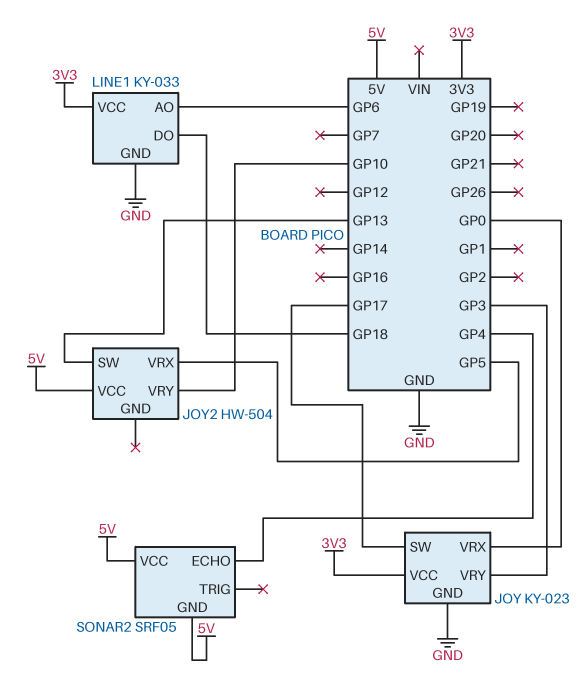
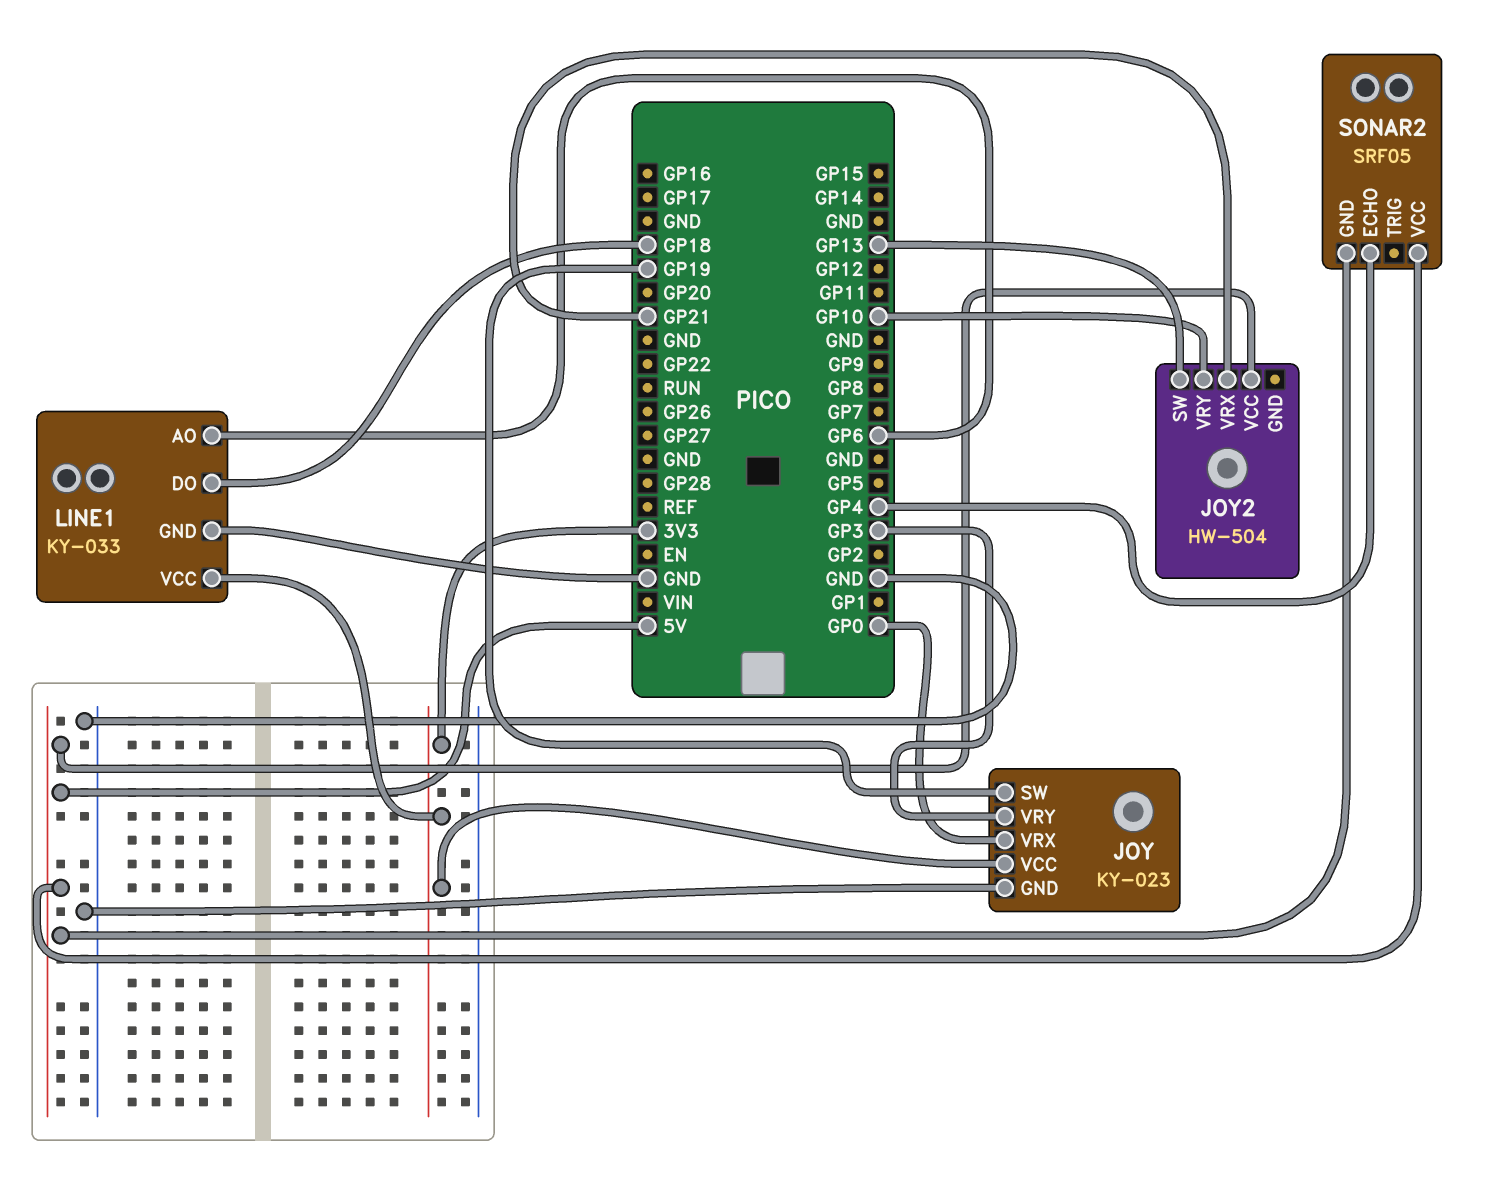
JOY pin SW: GP17 -> GP19
JOY2 pin VRX: GP5 -> GP21

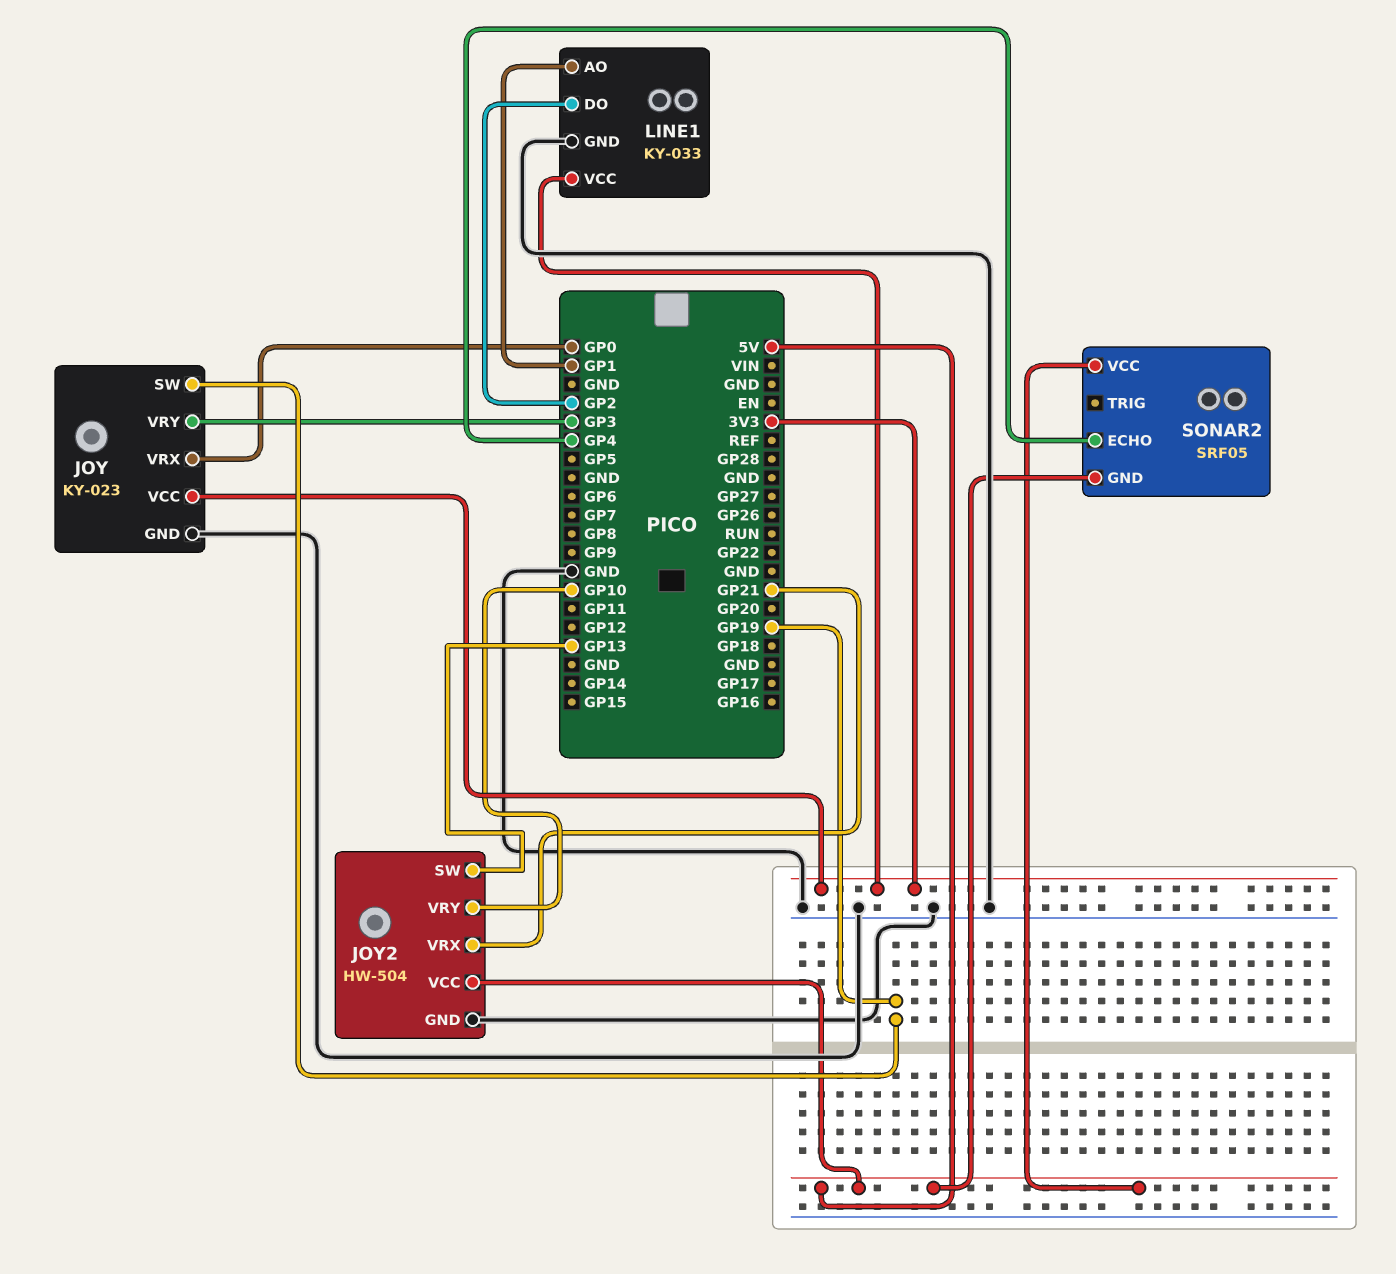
JOY2 pin GND: none -> GND
LINE1 pin AO: GP6 -> GP1
LINE1 pin DO: GP18 -> GP2

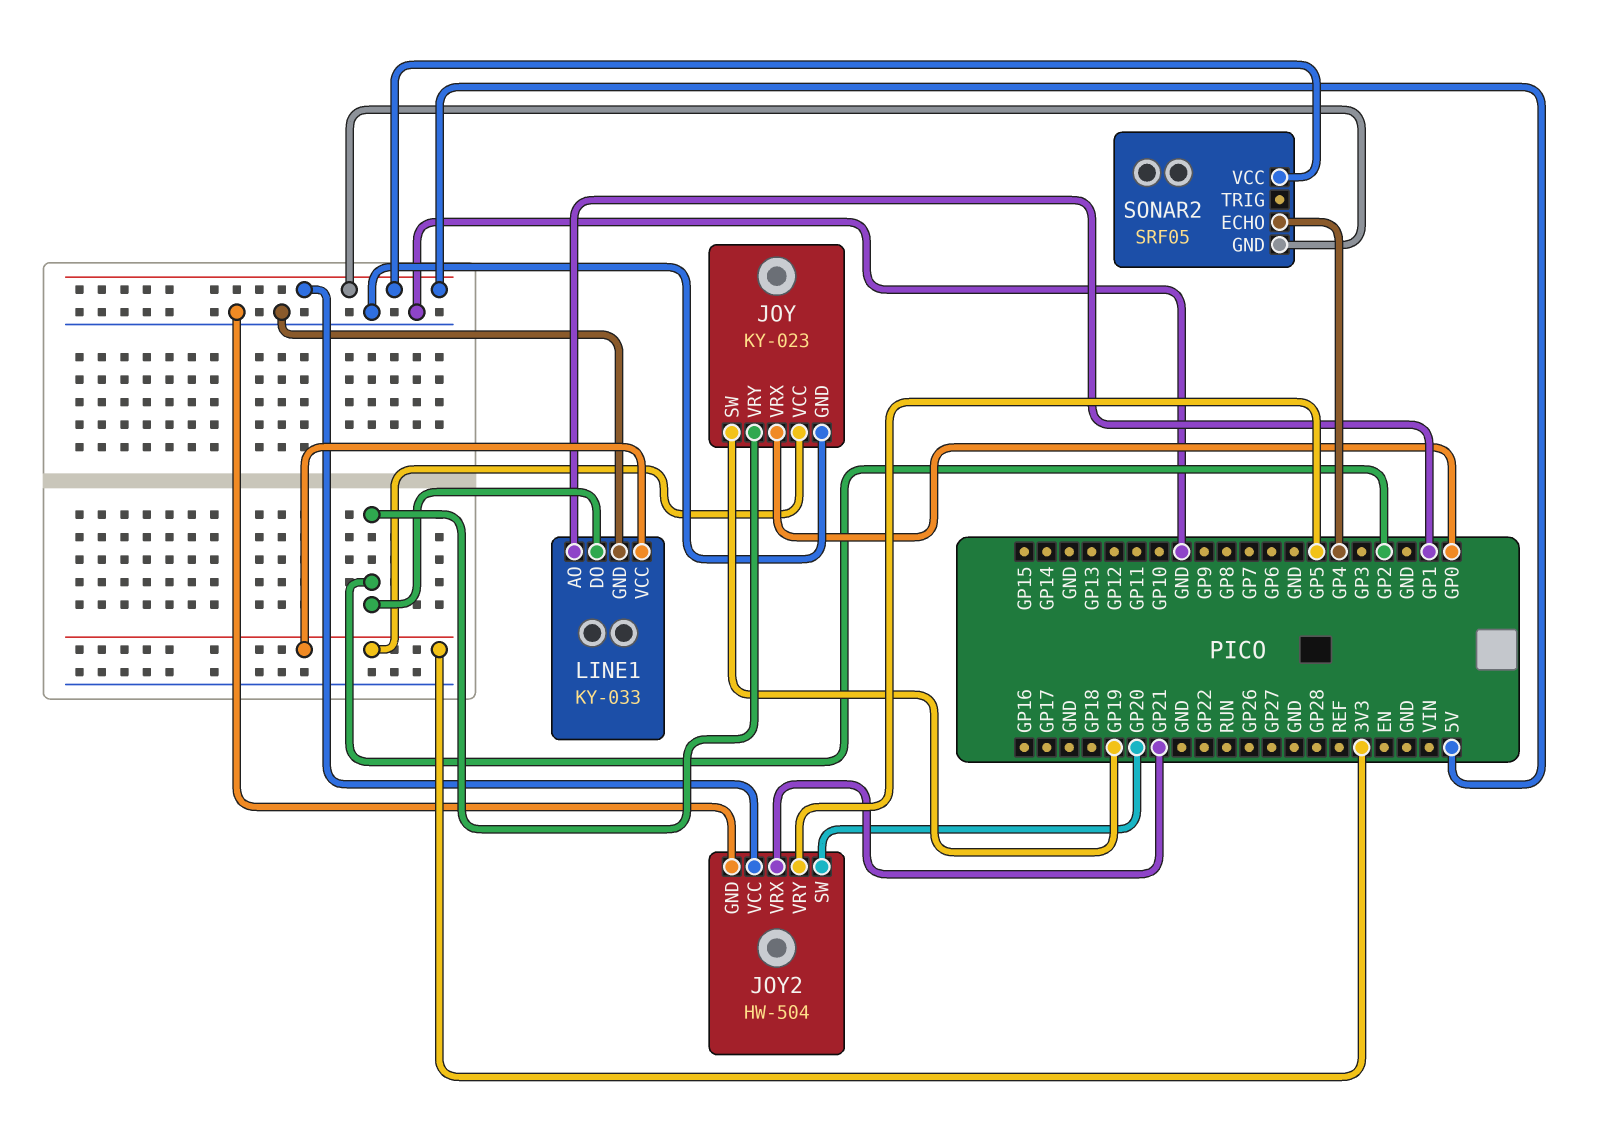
JOY pin VRY: GP3 -> GP2
JOY2 pin SW: GP13 -> GP20
JOY2 pin VRY: GP10 -> GP5

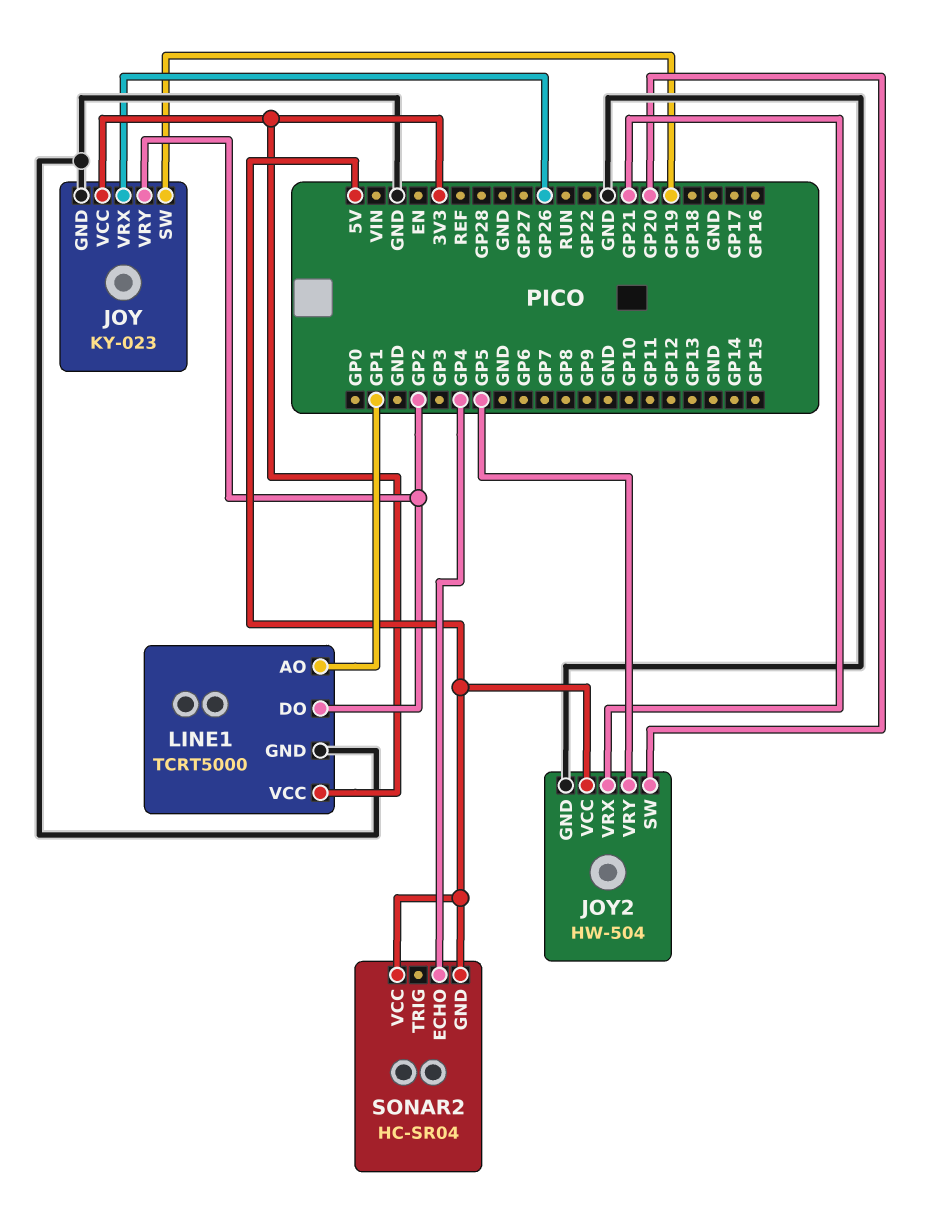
JOY pin VRX: GP0 -> GP26
LINE1: KY-033 -> TCRT5000
SONAR2: SRF05 -> HC-SR04

